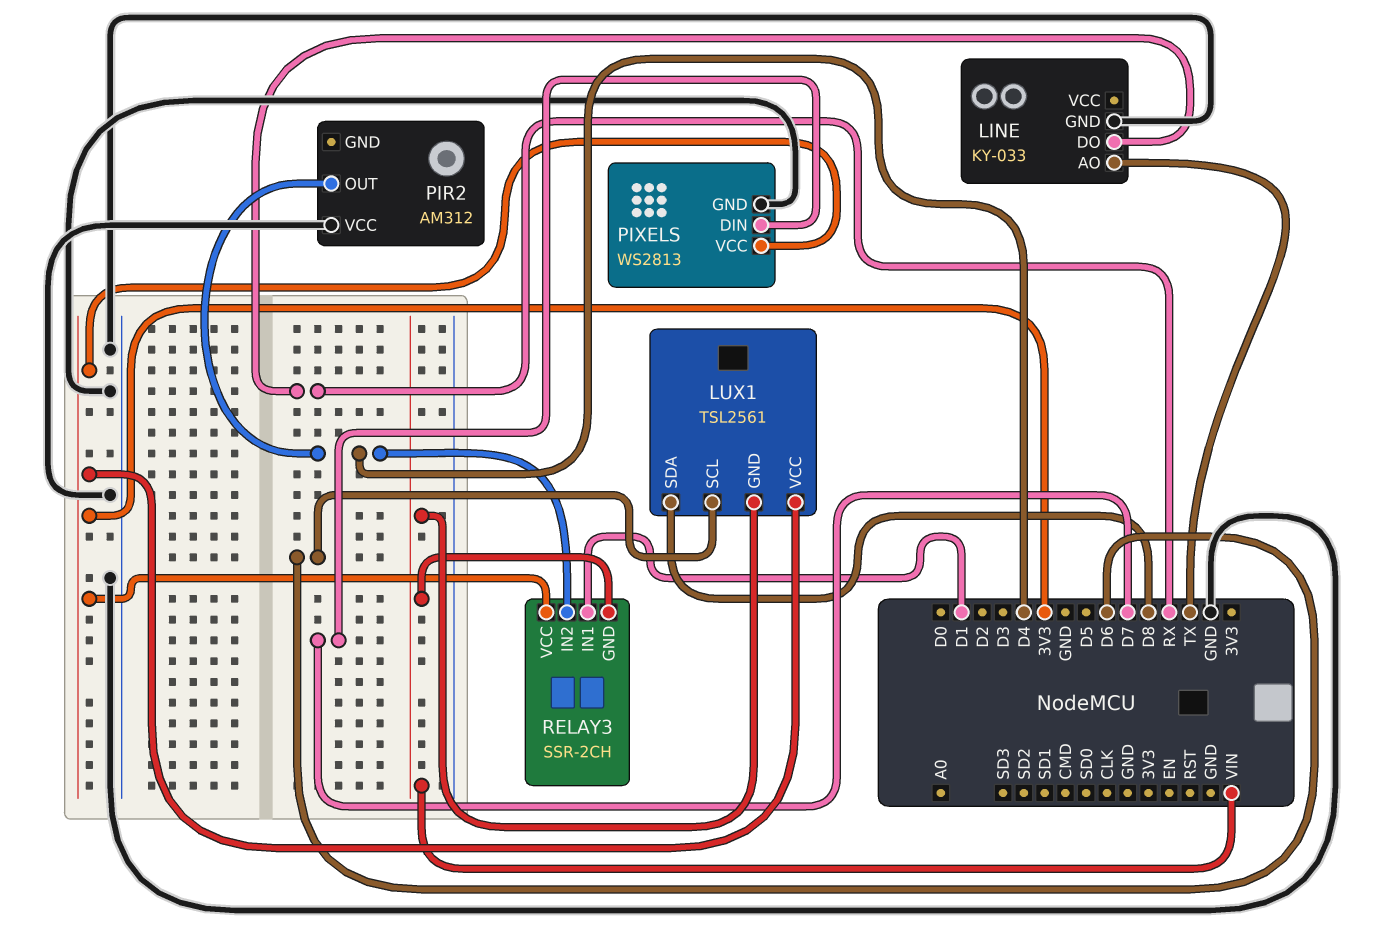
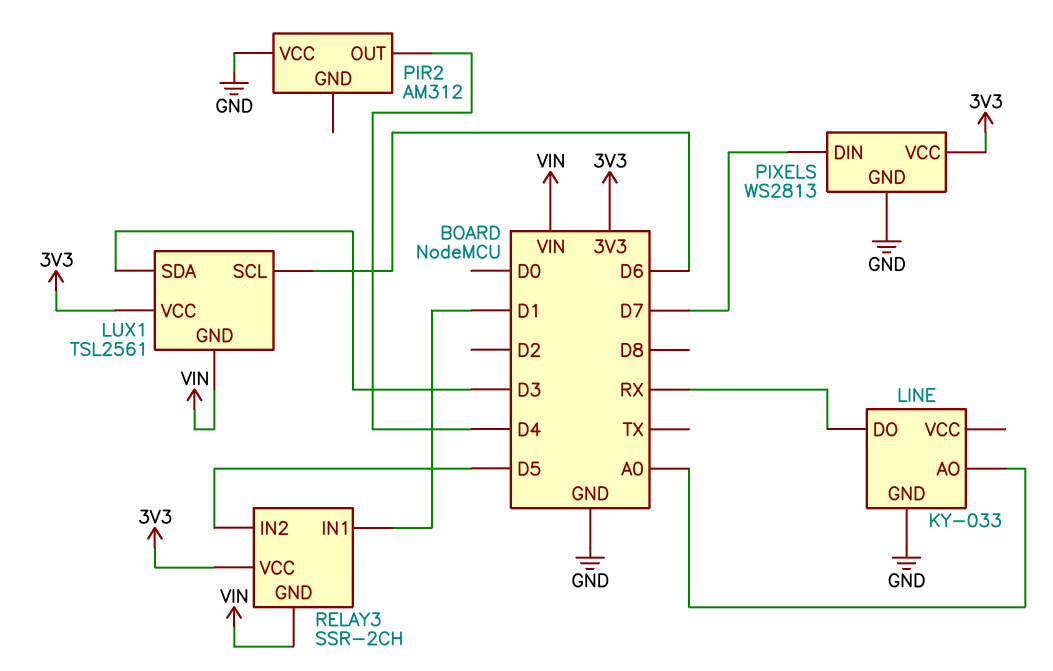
LINE pin AO: TX -> A0
LUX1 pin SDA: D8 -> D3
RELAY3 pin IN2: D4 -> D5

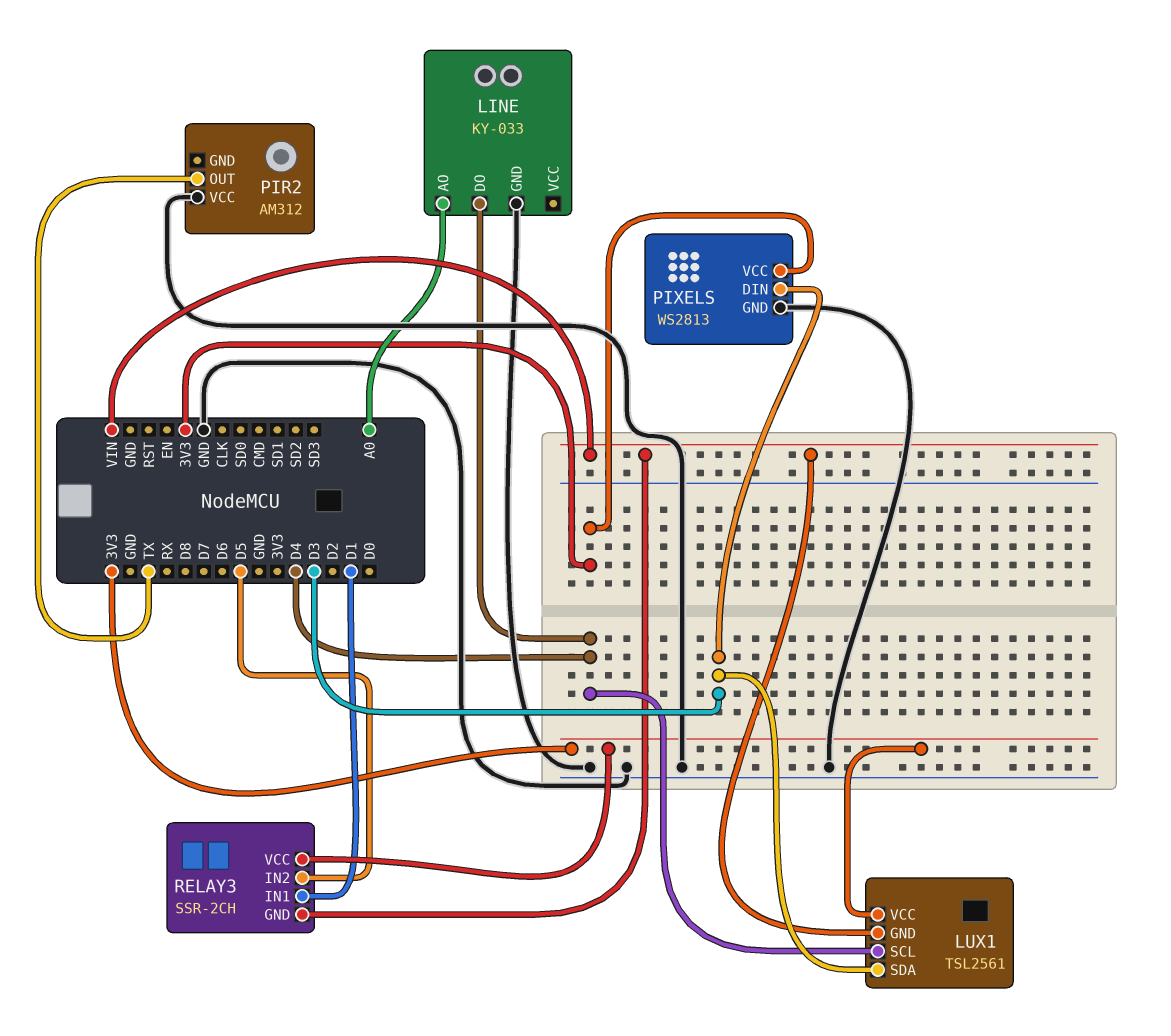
LINE pin DO: RX -> D4
LUX1 pin SCL: D6 -> D4
PIR2 pin OUT: D4 -> TX
PIXELS pin DIN: D7 -> D3

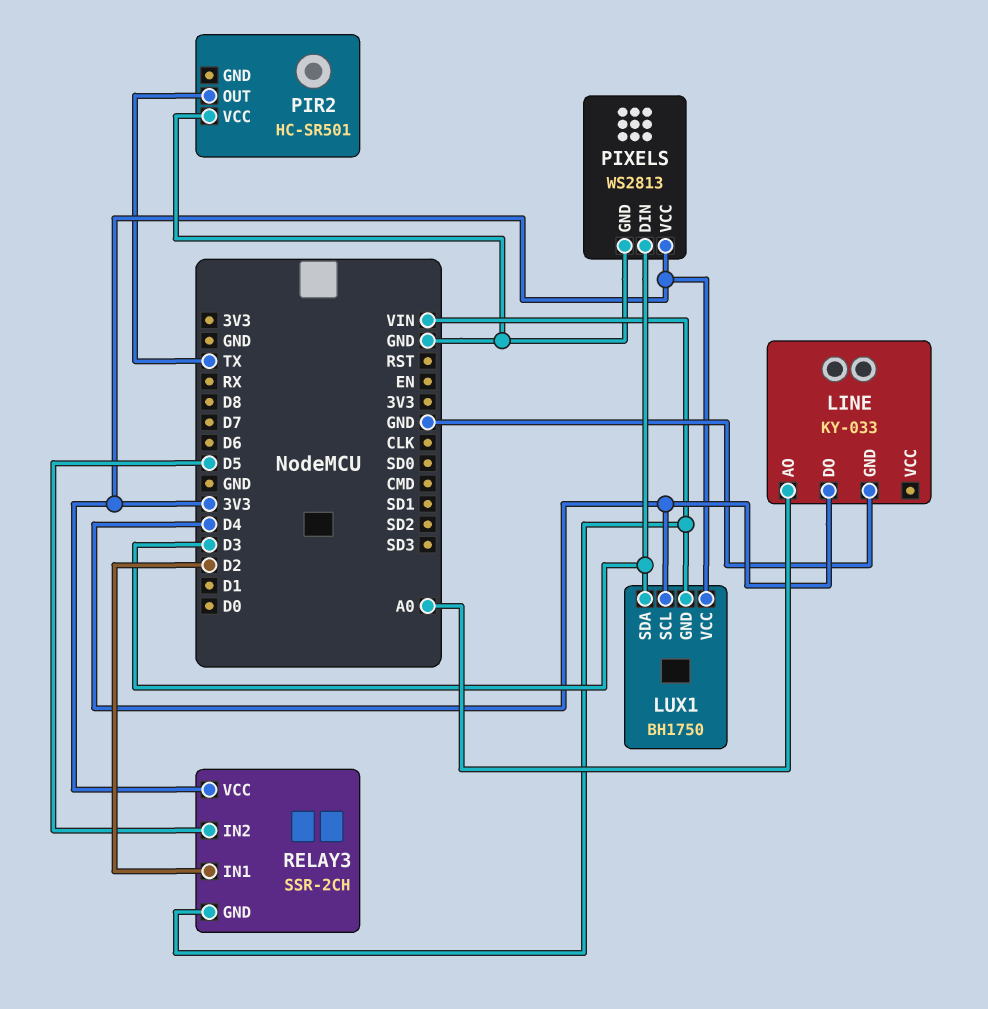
LUX1: TSL2561 -> BH1750
PIR2: AM312 -> HC-SR501
RELAY3 pin IN1: D1 -> D2

